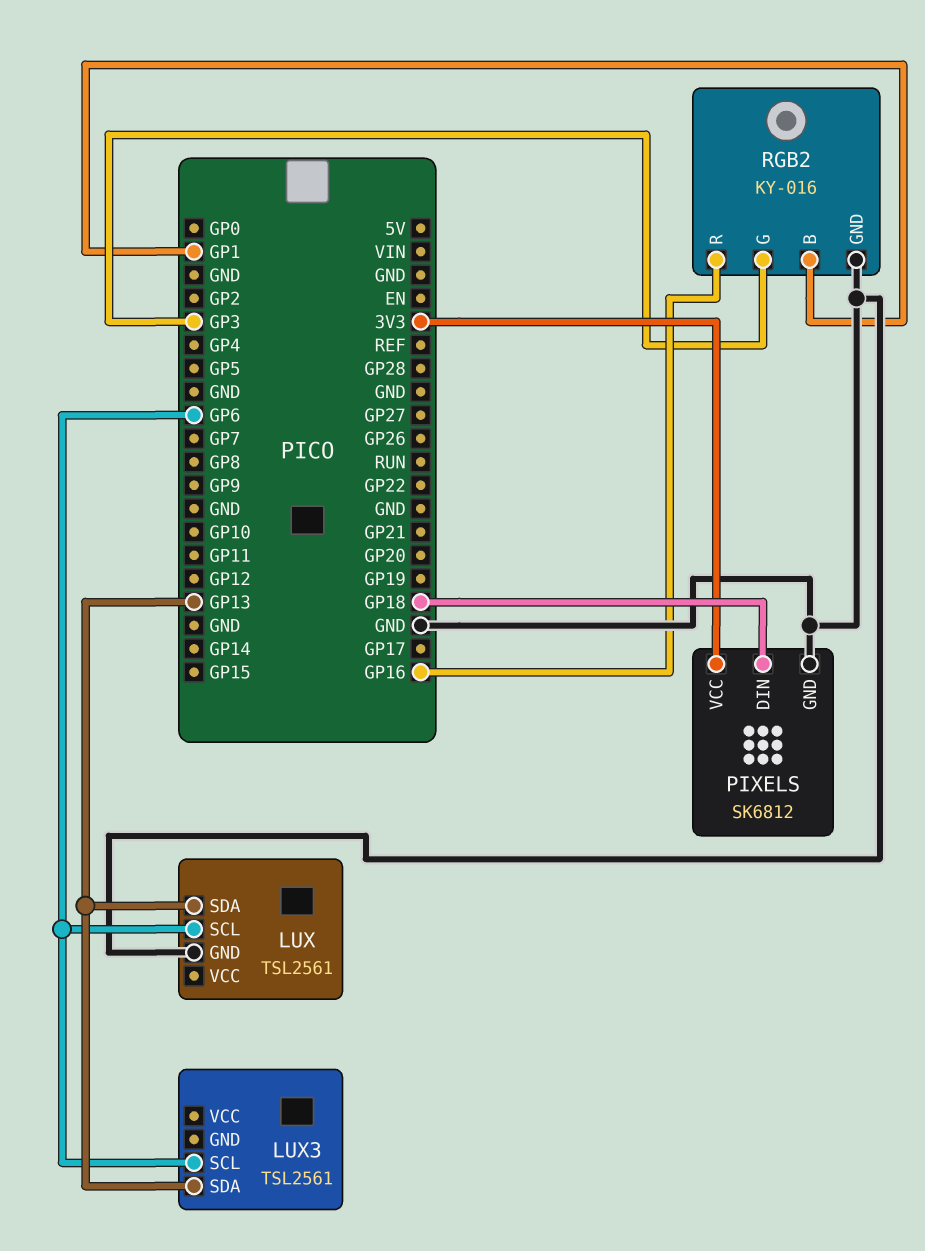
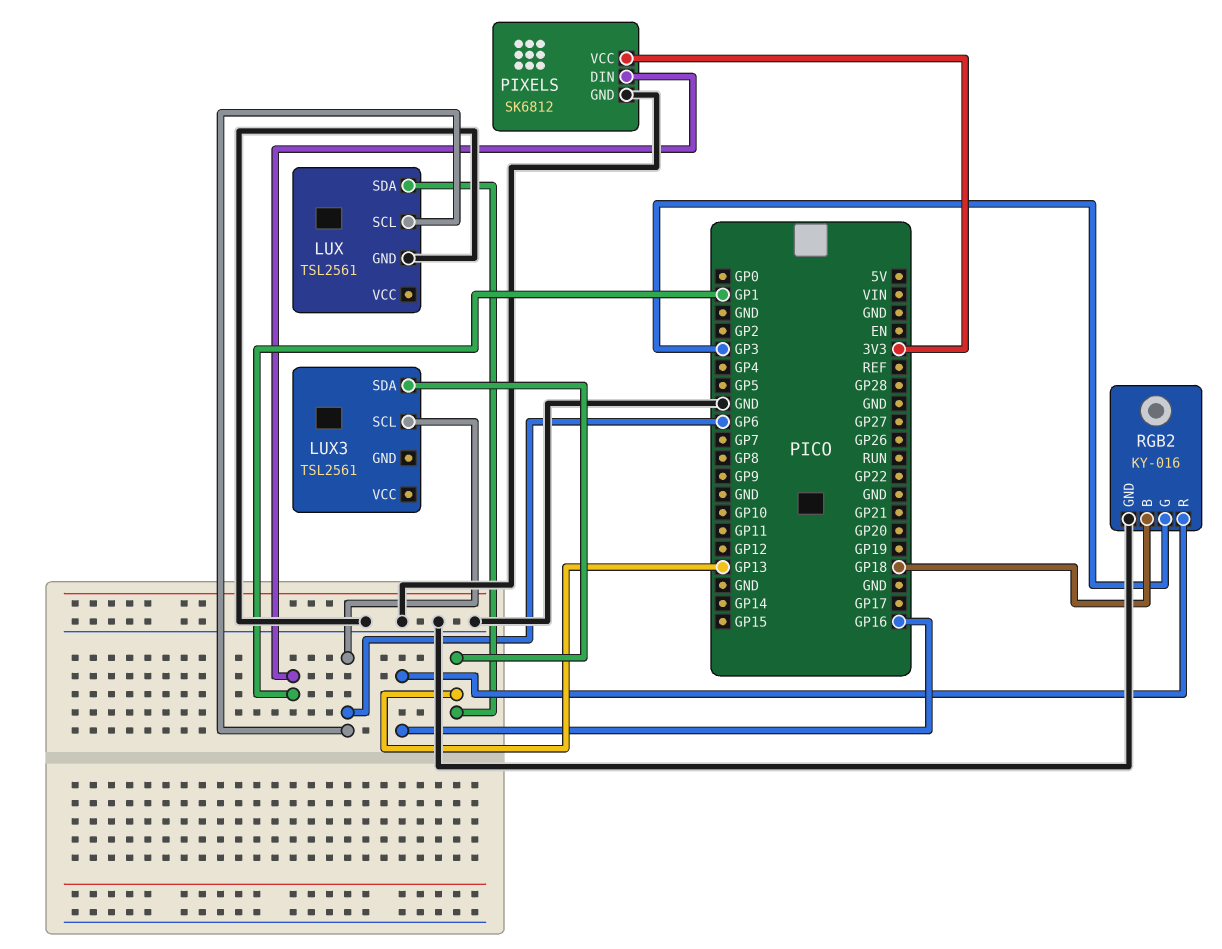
PIXELS pin DIN: GP18 -> GP1
RGB2 pin B: GP1 -> GP18

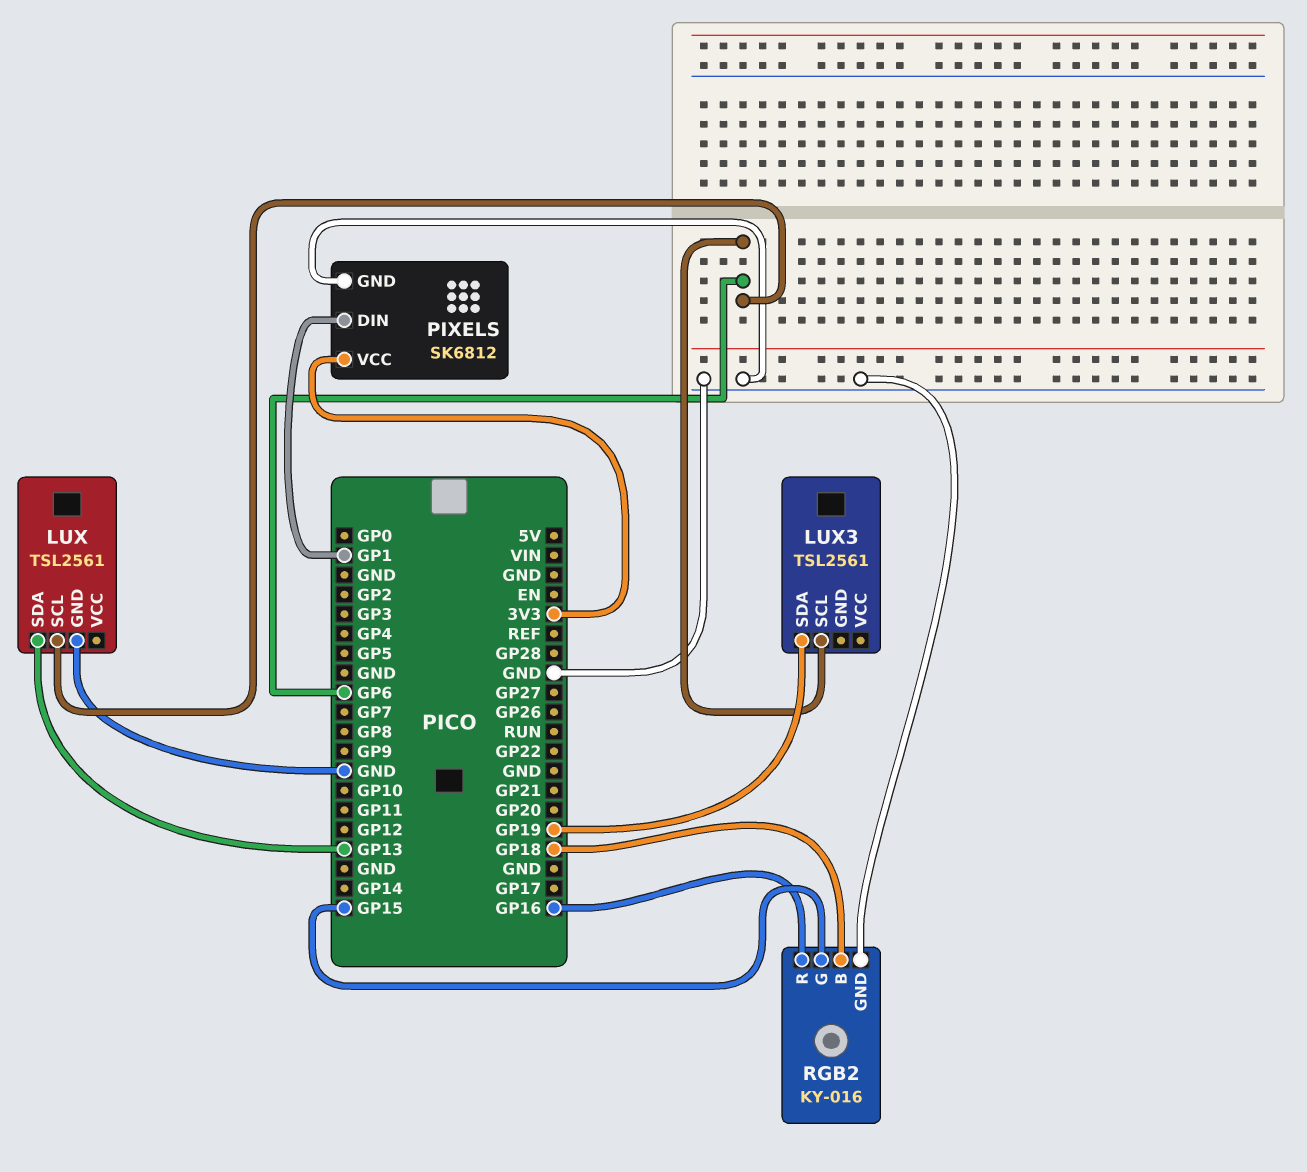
LUX3 pin SDA: GP13 -> GP19
RGB2 pin G: GP3 -> GP15

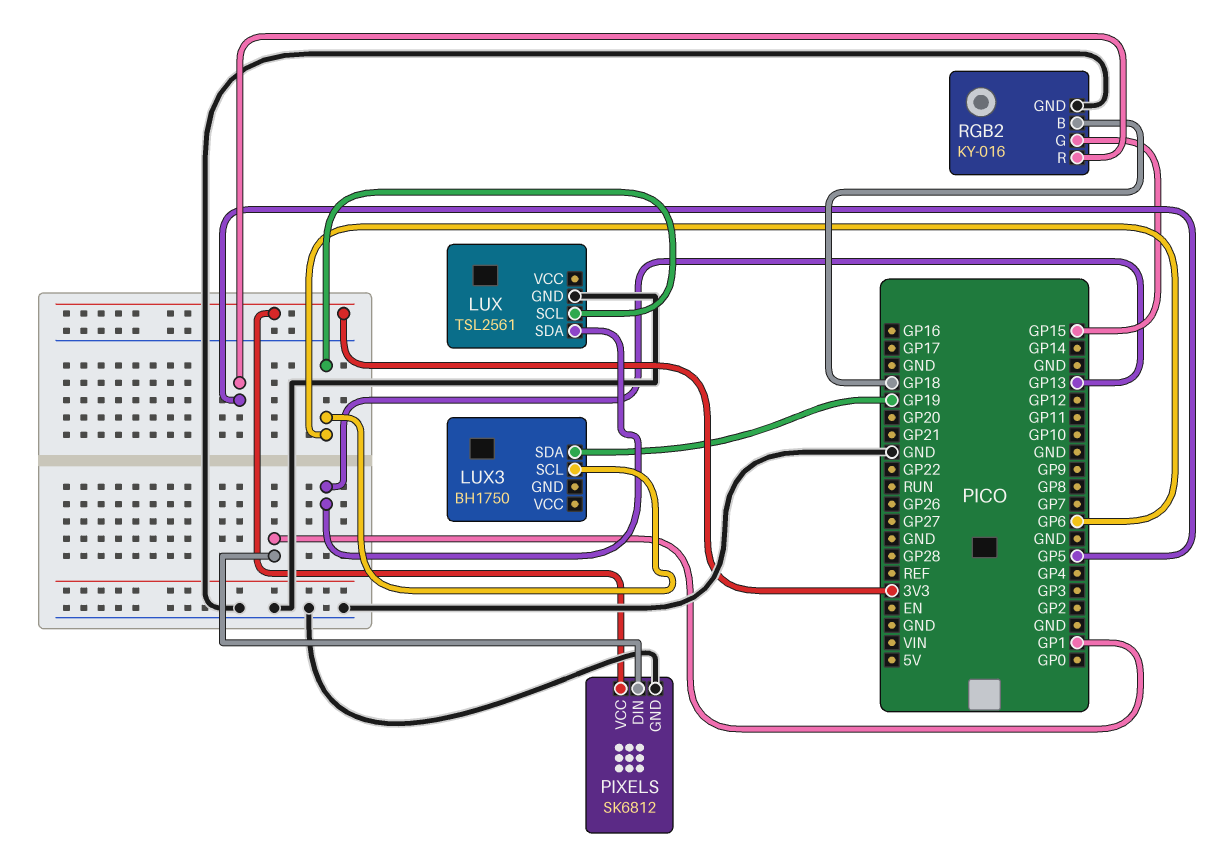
LUX3: TSL2561 -> BH1750
RGB2 pin R: GP16 -> GP5

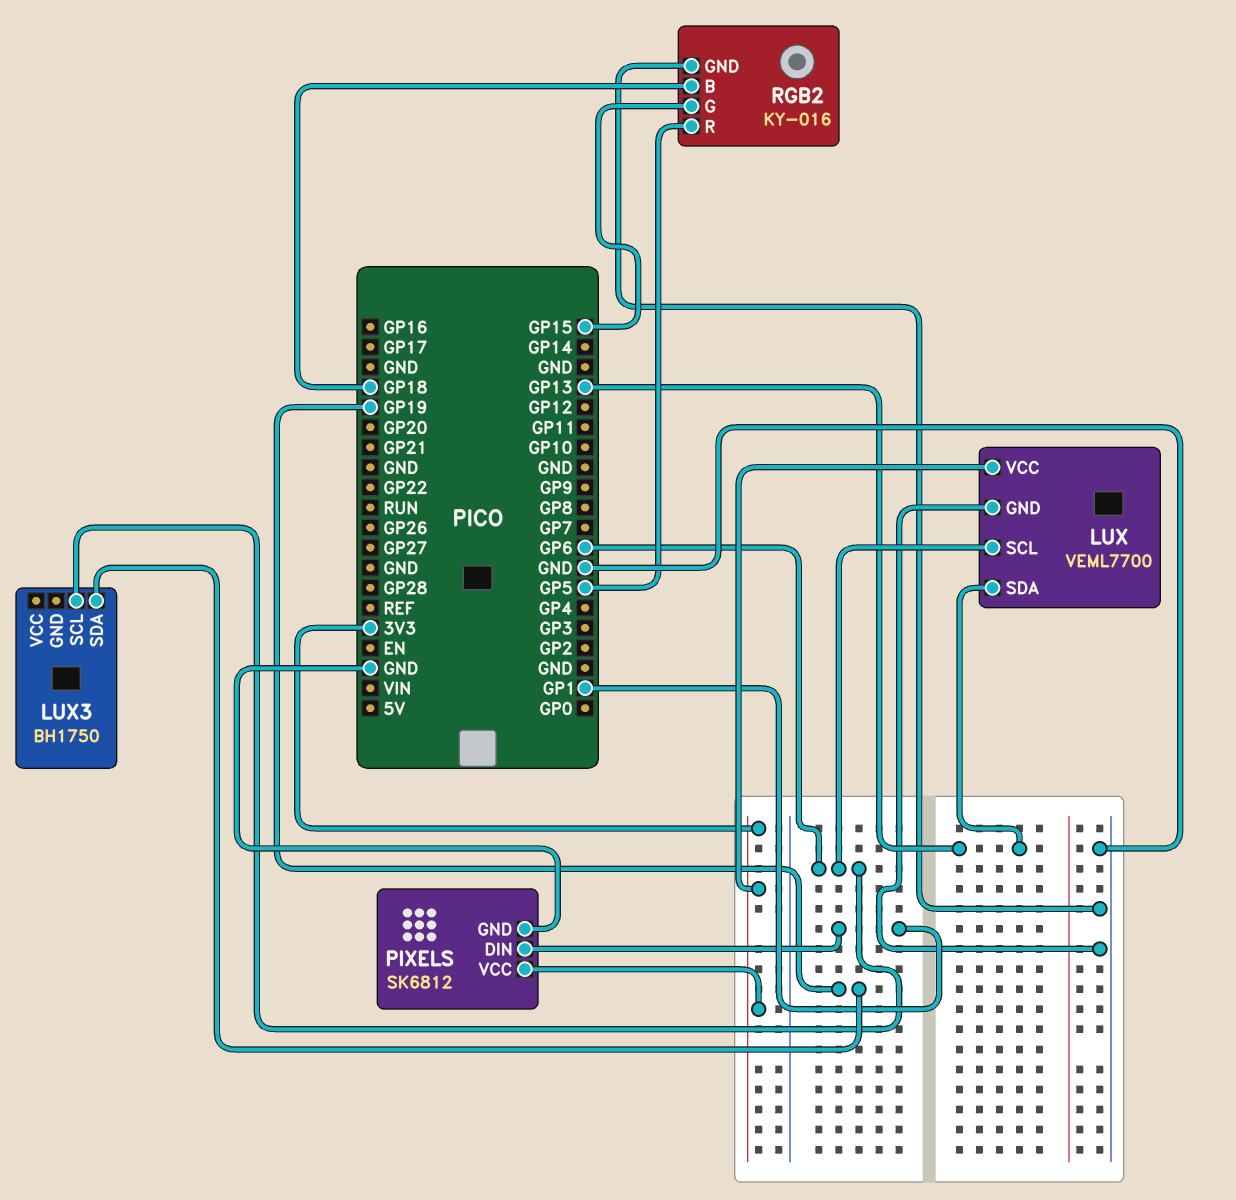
LUX: TSL2561 -> VEML7700
LUX pin VCC: none -> 3V3

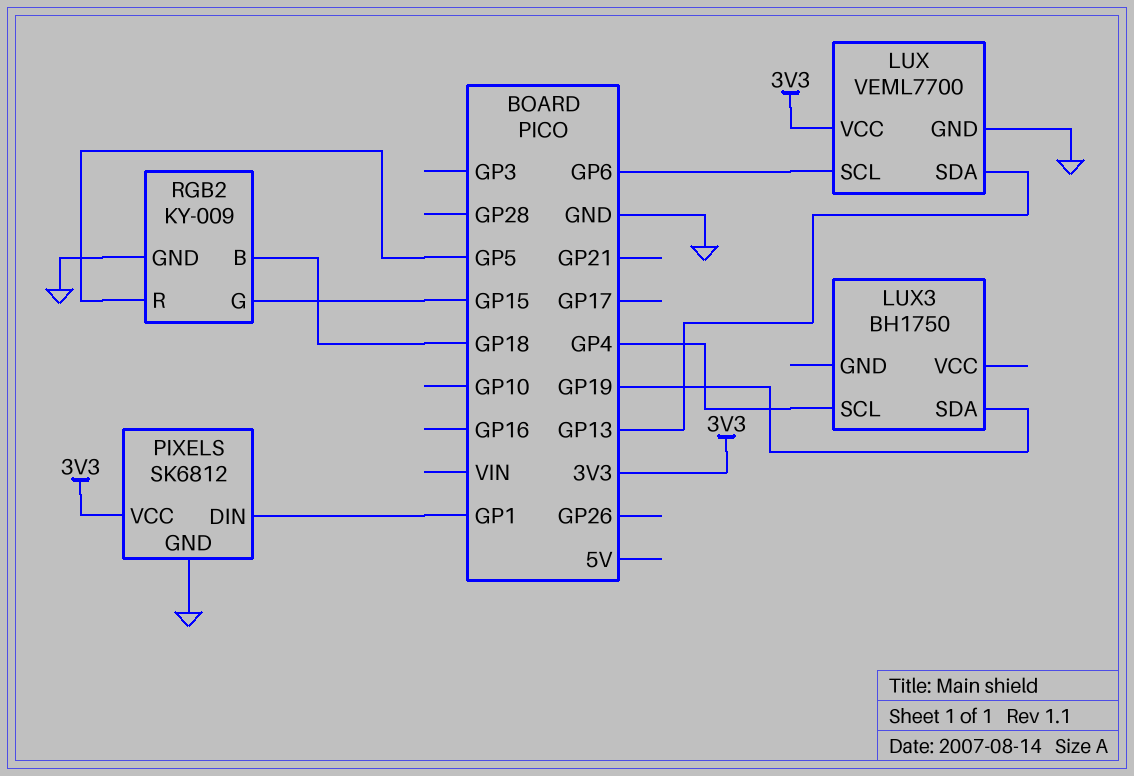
LUX3 pin SCL: GP6 -> GP4
RGB2: KY-016 -> KY-009

